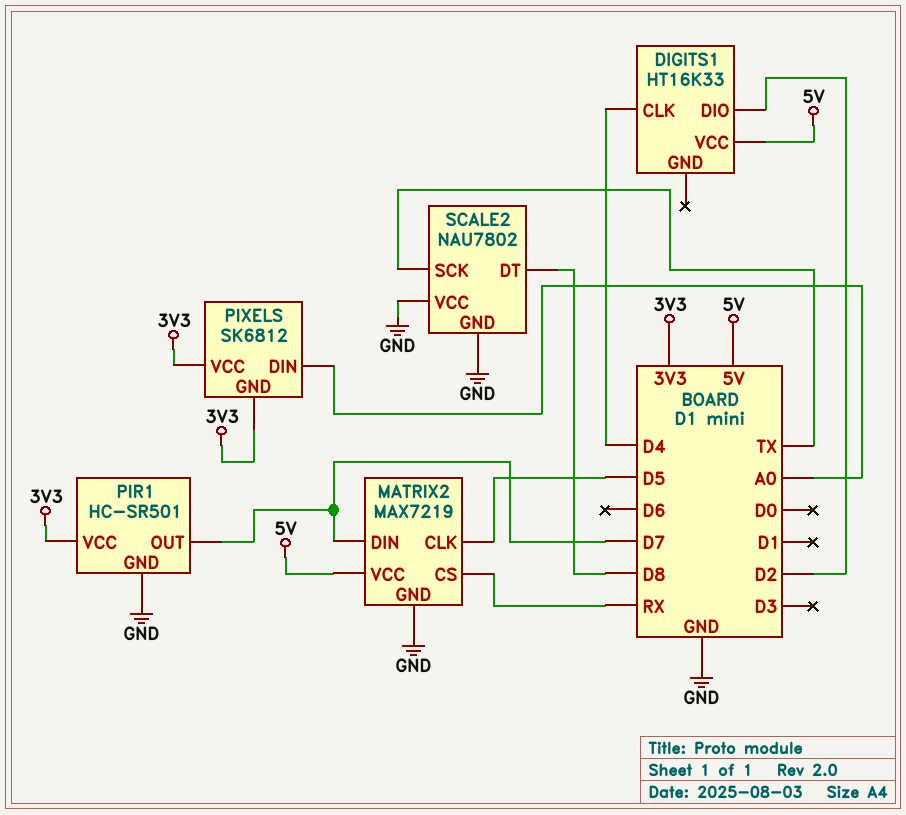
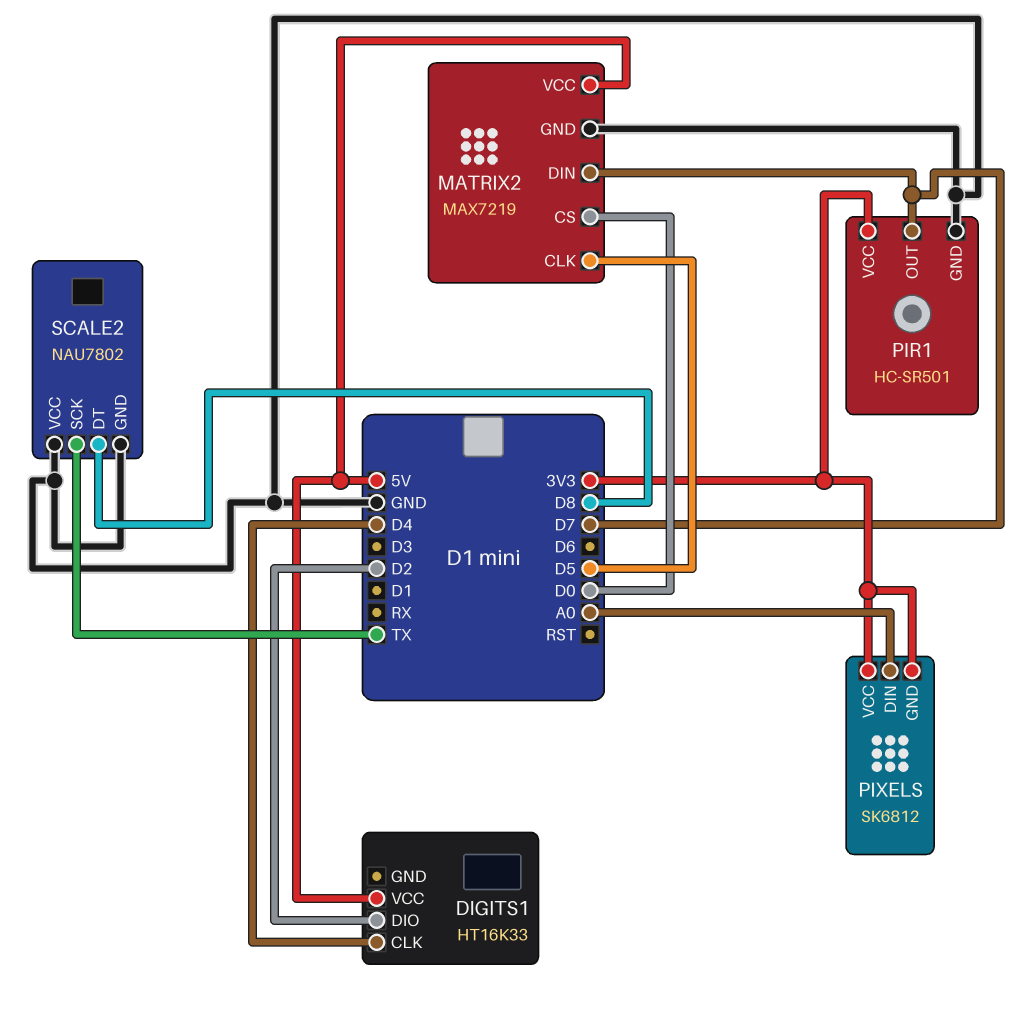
MATRIX2 pin CS: RX -> D0

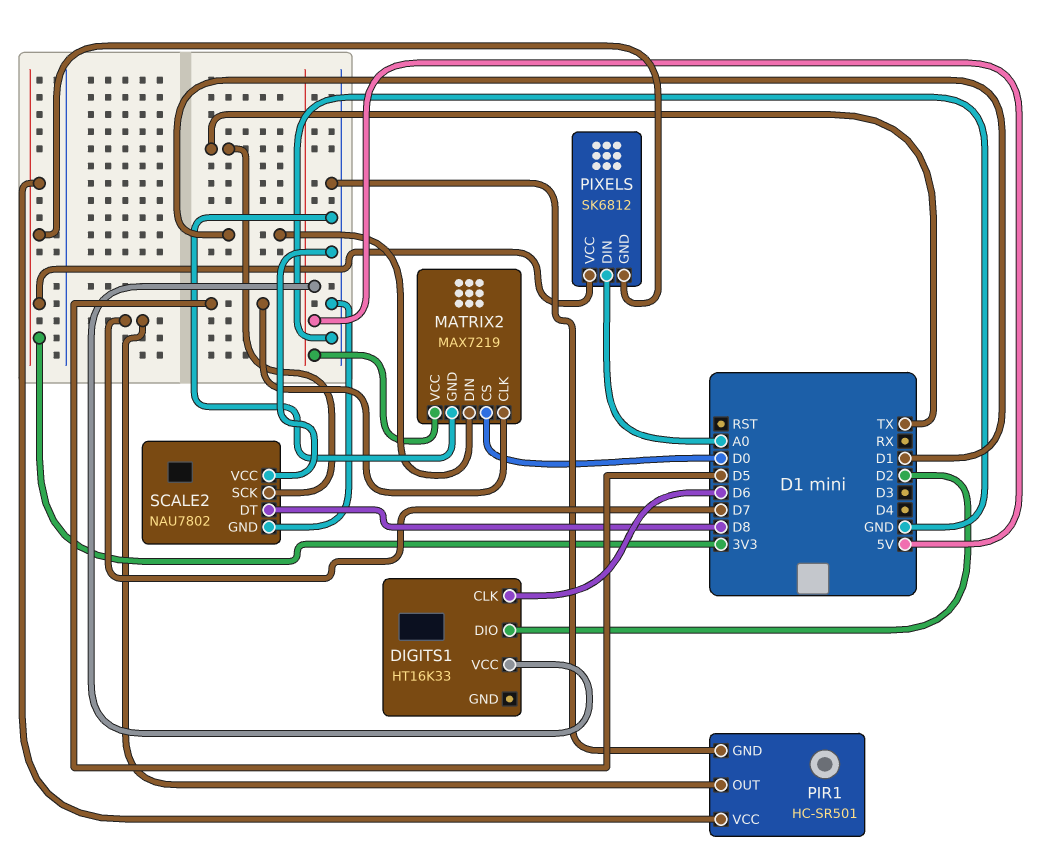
DIGITS1 pin CLK: D4 -> D6
MATRIX2 pin DIN: D7 -> D1

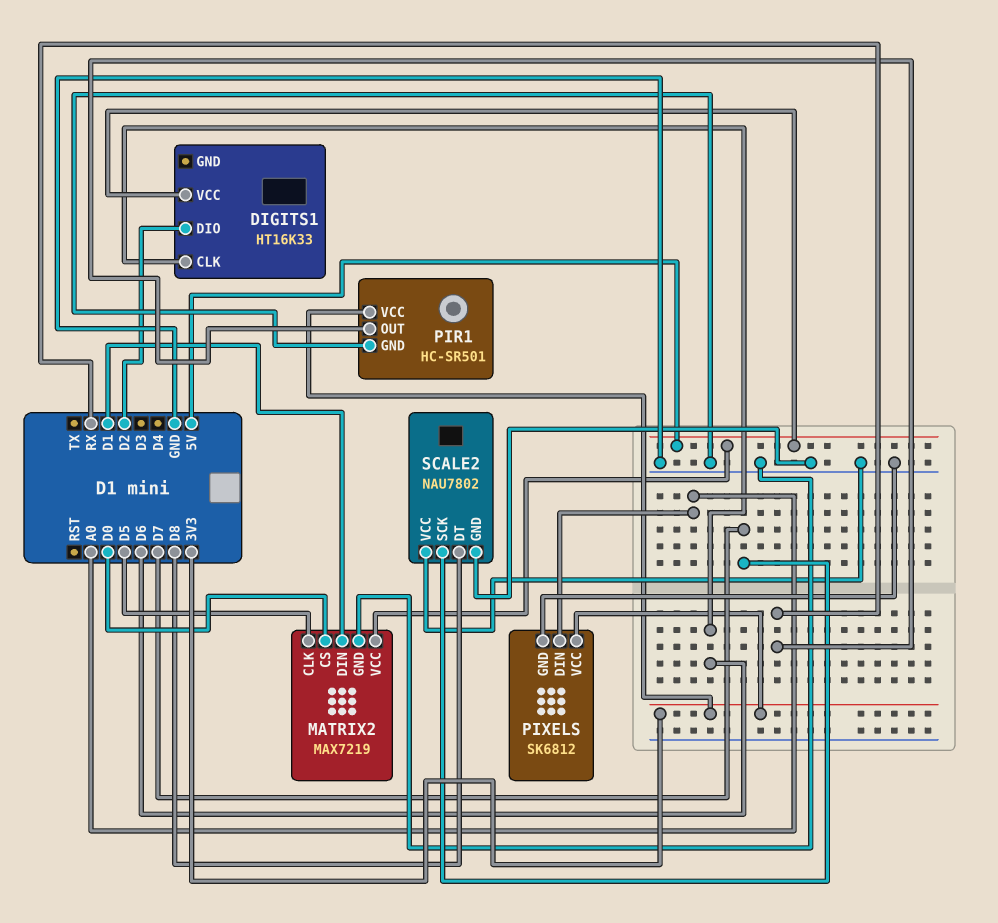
PIR1 pin OUT: D7 -> RX
PIXELS pin GND: 3V3 -> GND
SCALE2 pin SCK: TX -> D7

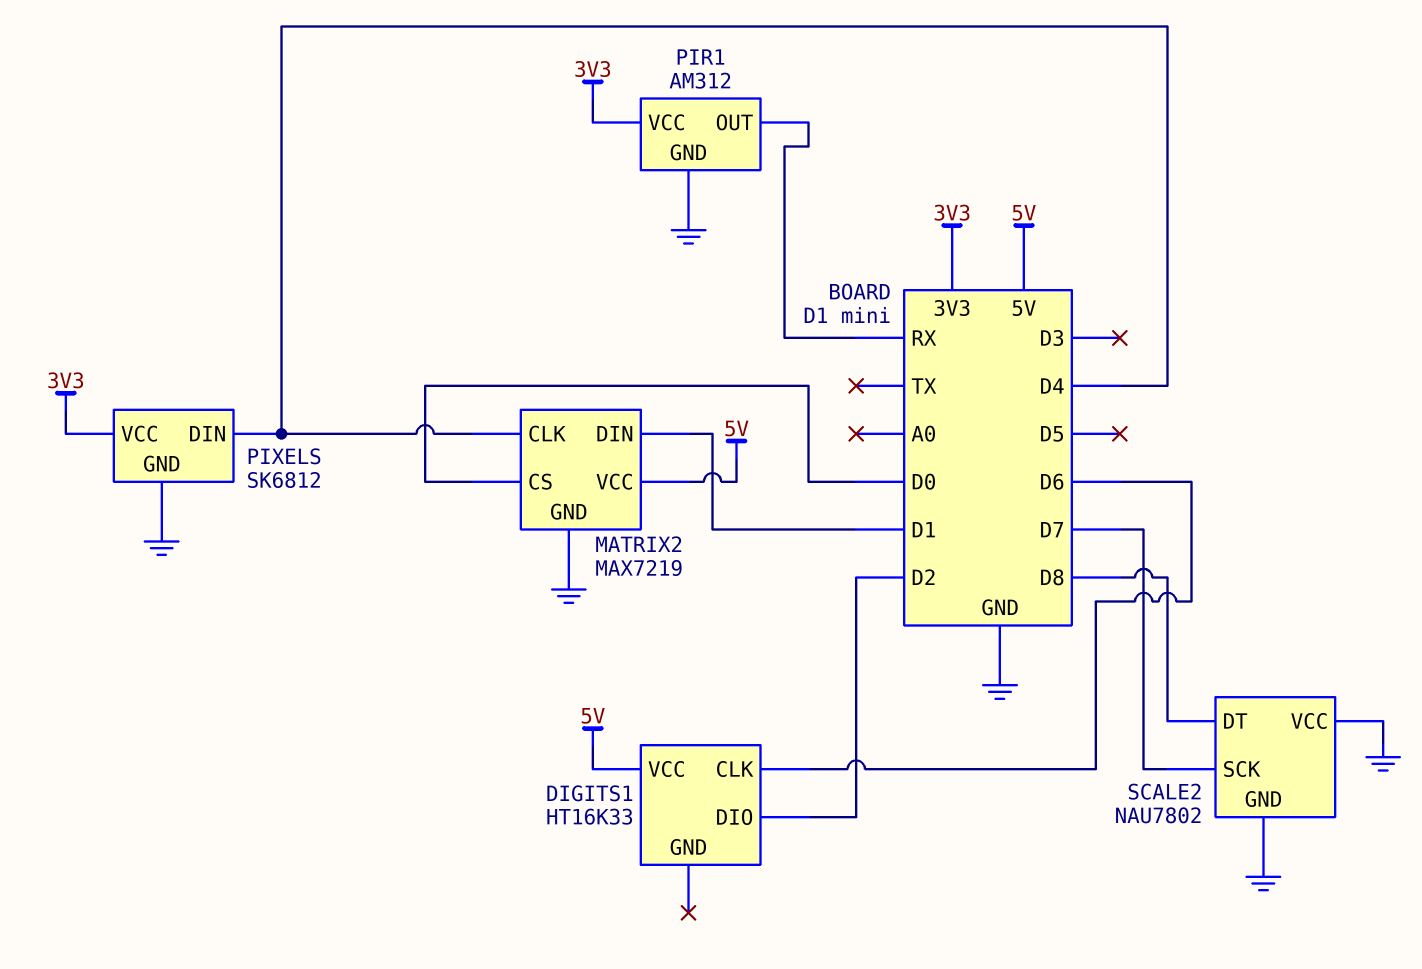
MATRIX2 pin CLK: D5 -> D4
PIR1: HC-SR501 -> AM312
PIXELS pin DIN: A0 -> D4

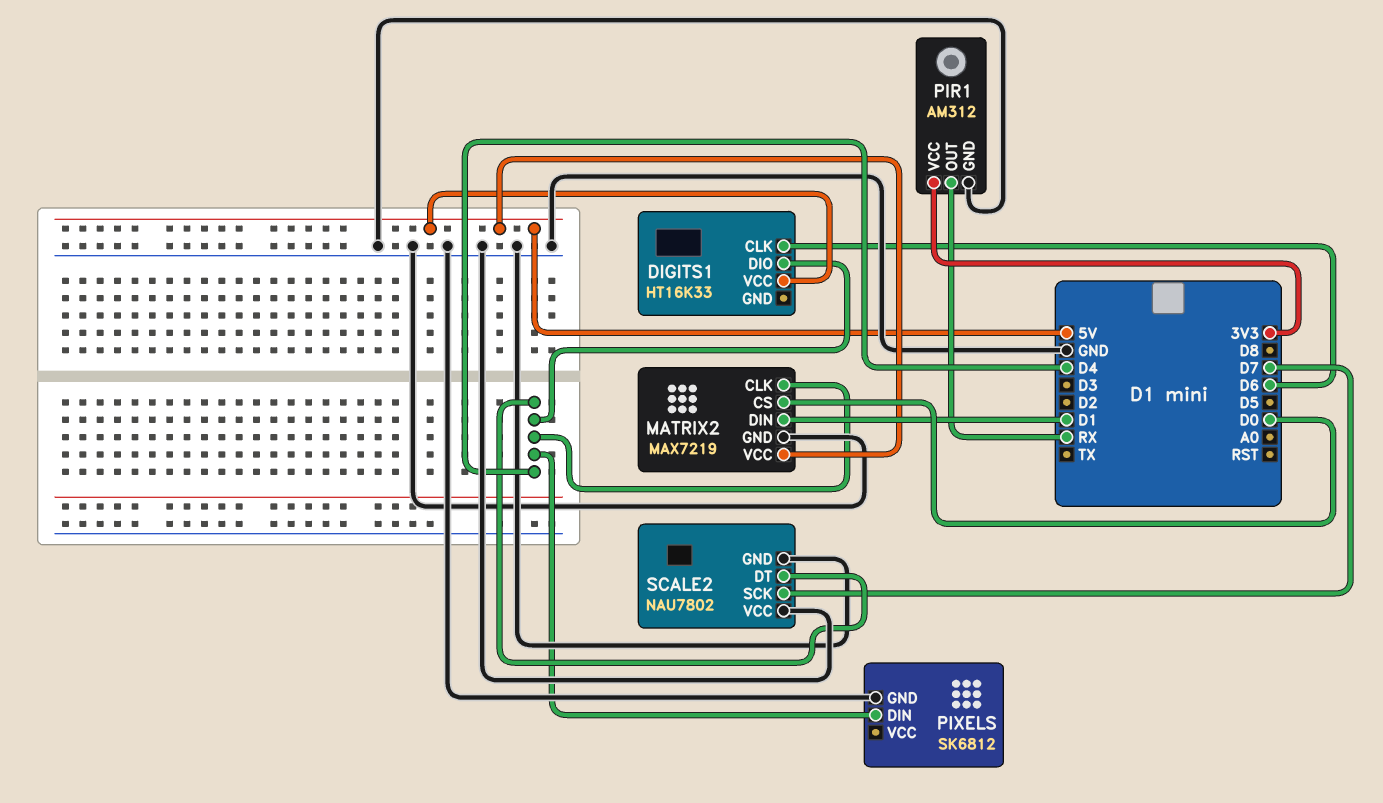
DIGITS1 pin DIO: D2 -> D4
PIXELS pin VCC: 3V3 -> none
SCALE2 pin DT: D8 -> D4

